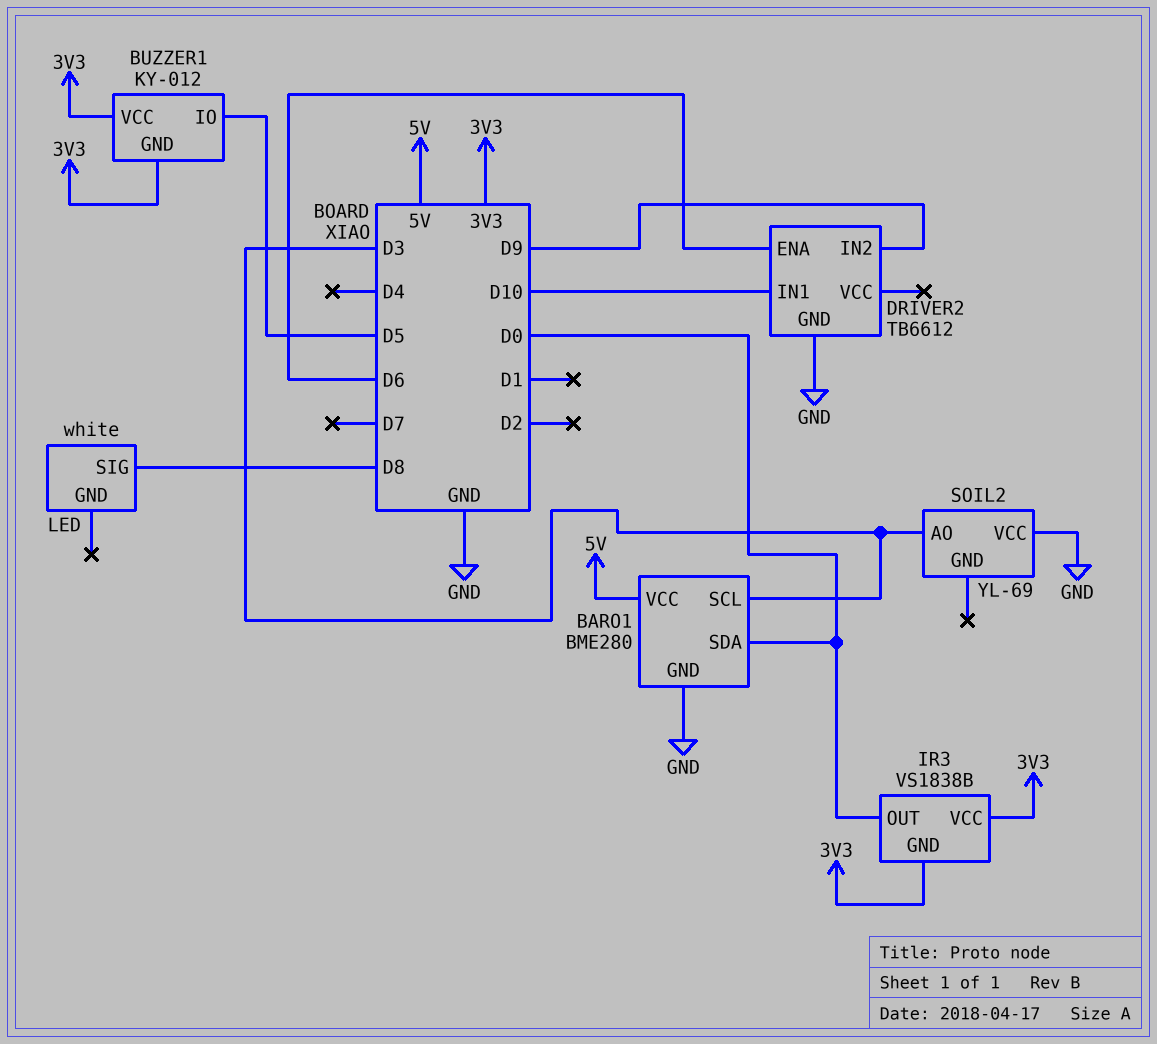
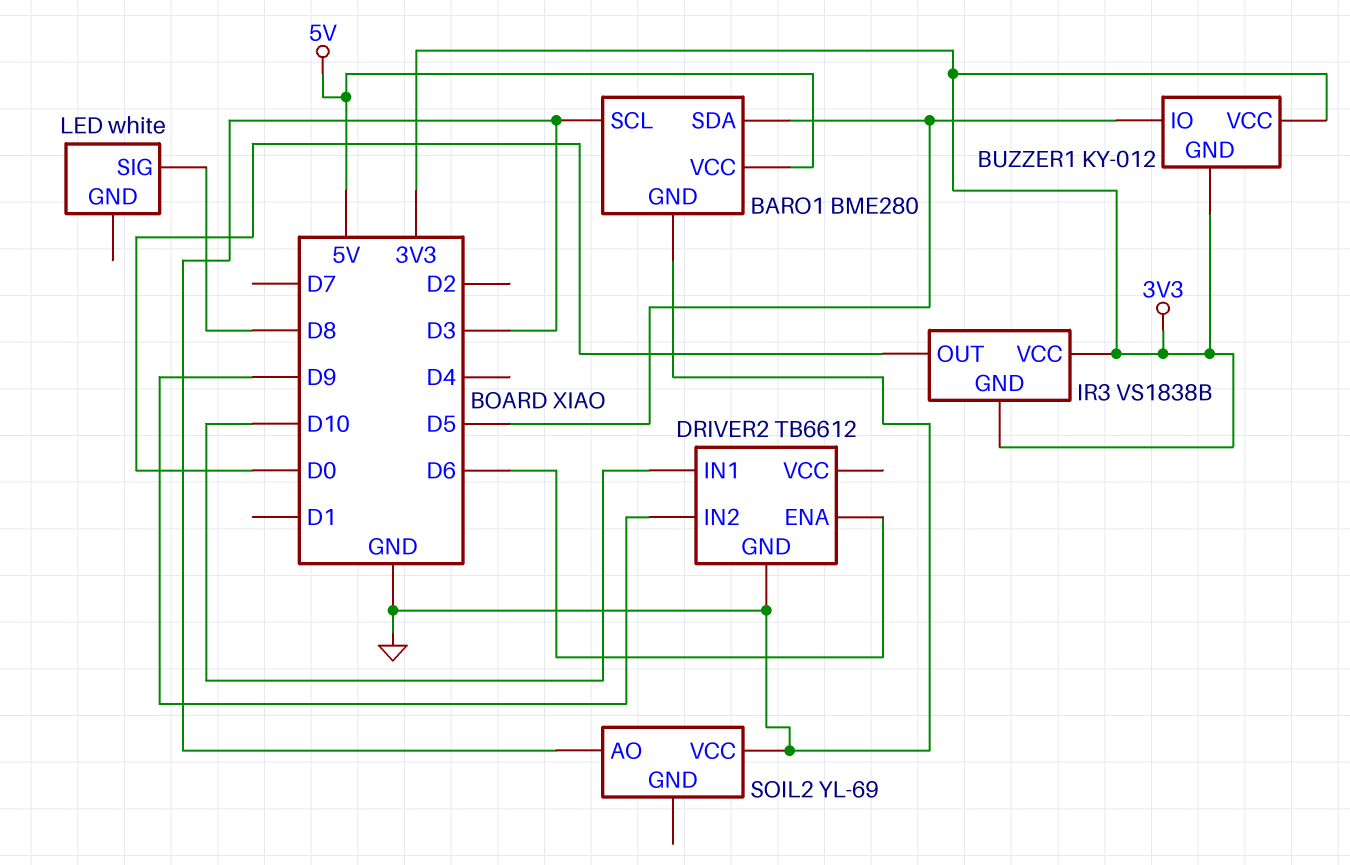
BARO1 pin SDA: D0 -> D5

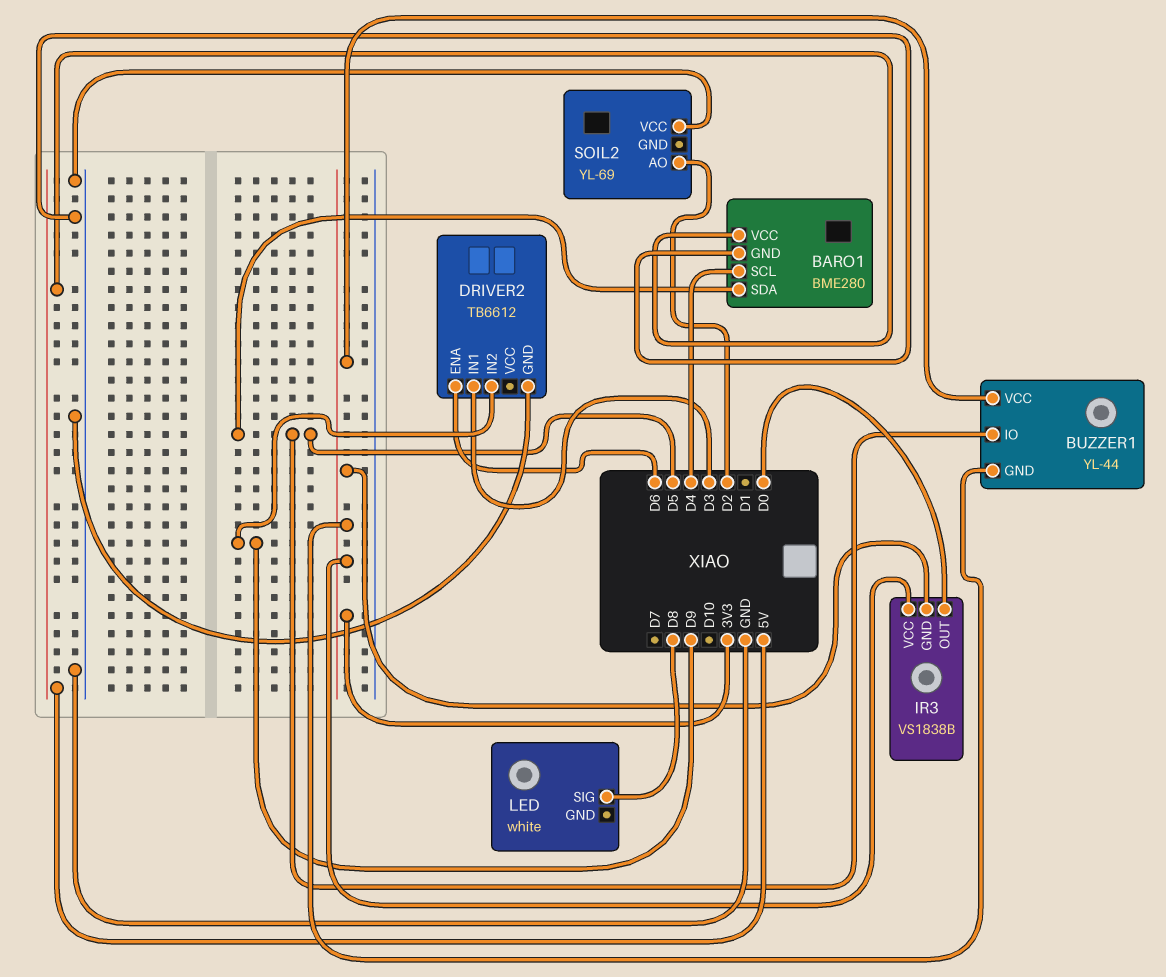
BARO1 pin SCL: D3 -> D4
BUZZER1: KY-012 -> YL-44
DRIVER2 pin IN1: D10 -> D3
SOIL2 pin AO: D3 -> D2

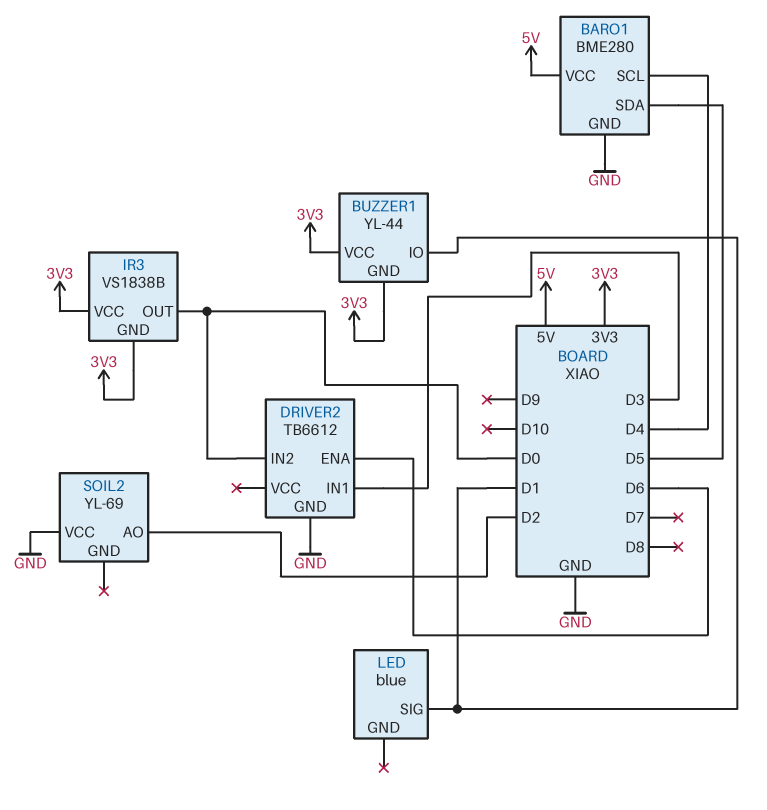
BUZZER1 pin IO: D5 -> D1
DRIVER2 pin IN2: D9 -> D0
LED: white -> blue
LED pin SIG: D8 -> D1

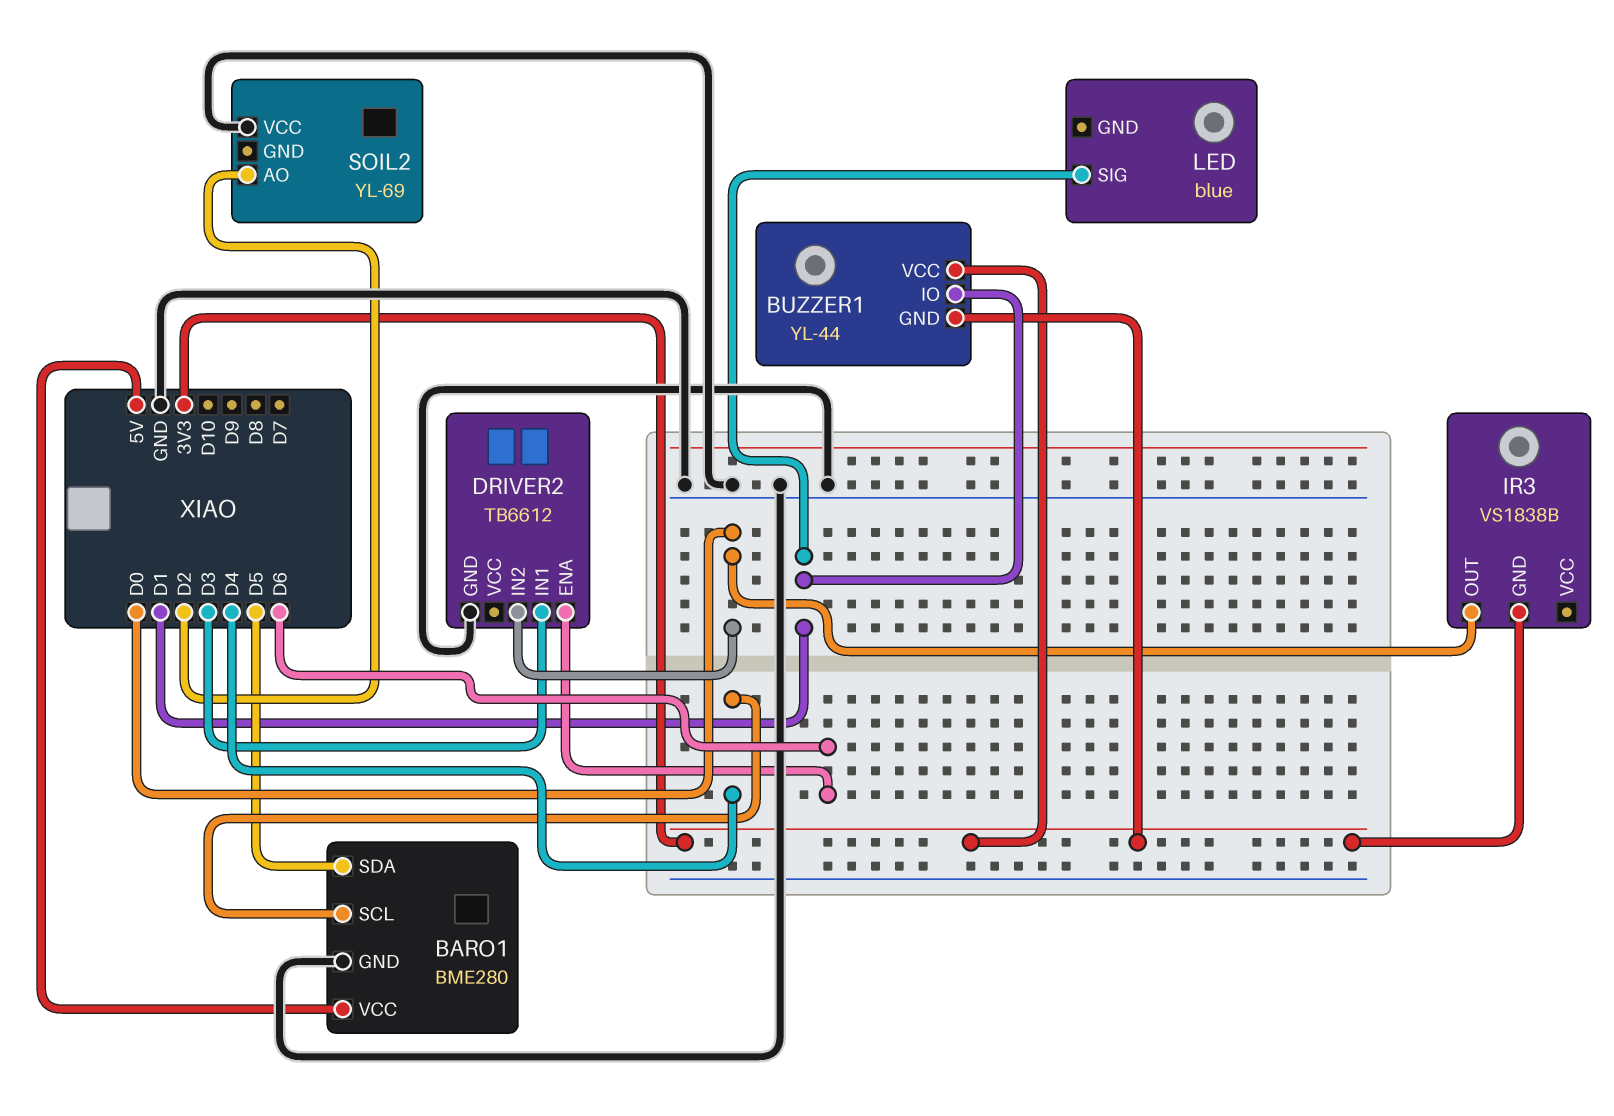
IR3 pin VCC: 3V3 -> none

